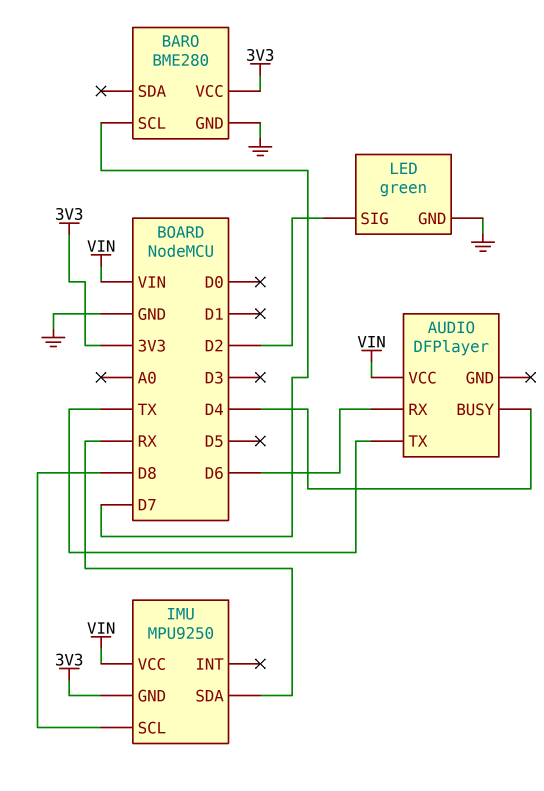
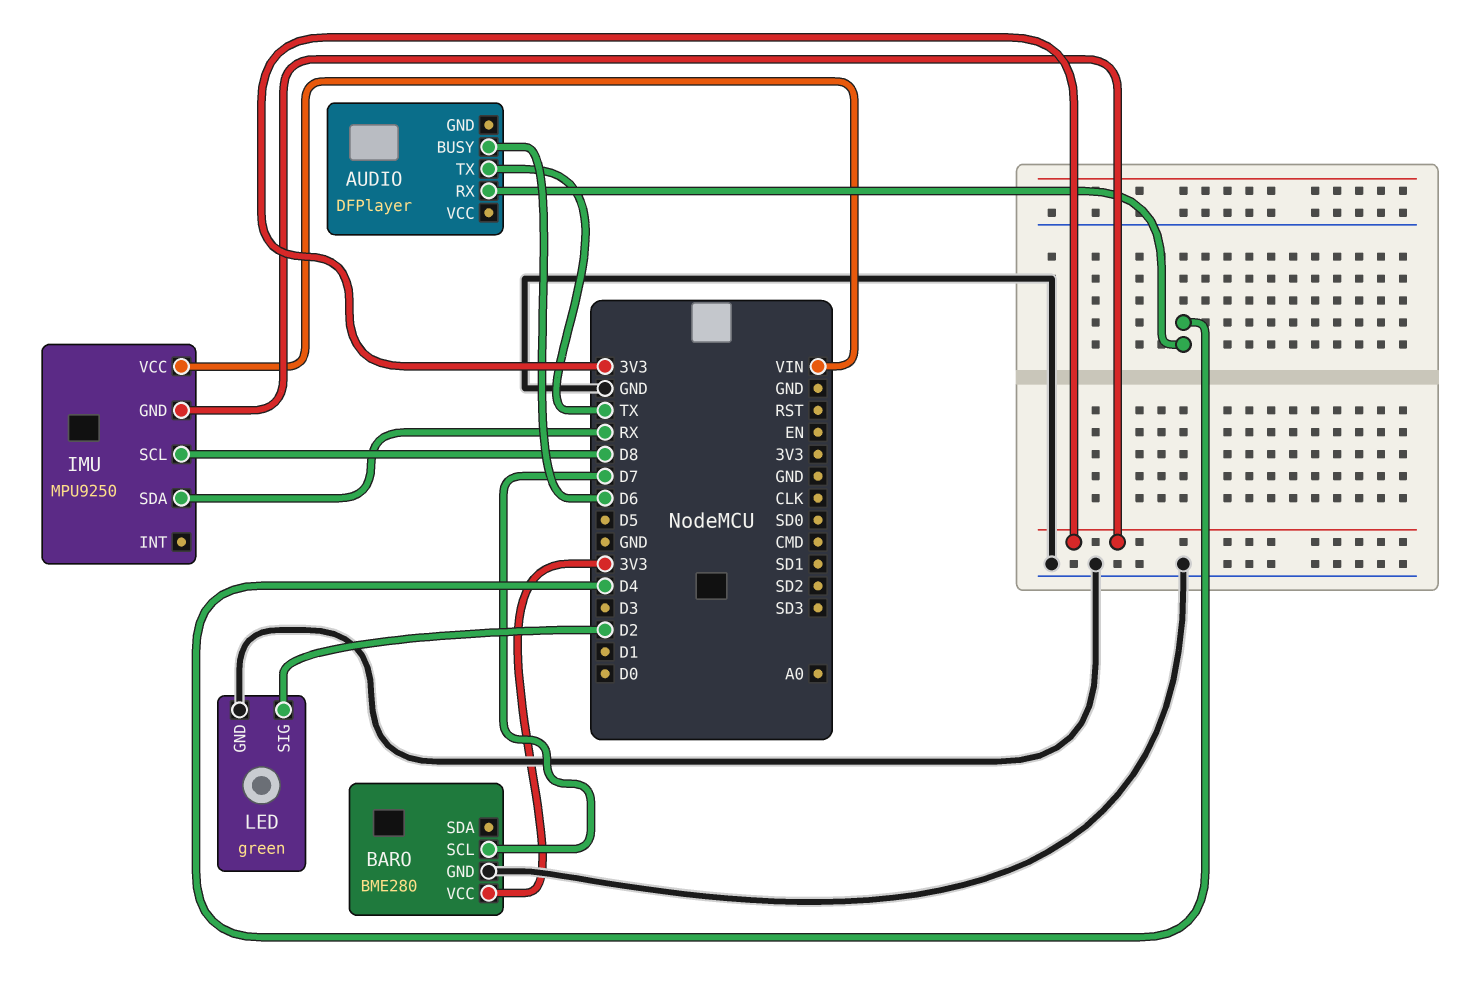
AUDIO pin BUSY: D4 -> D6
AUDIO pin RX: D6 -> D4
AUDIO pin VCC: VIN -> none

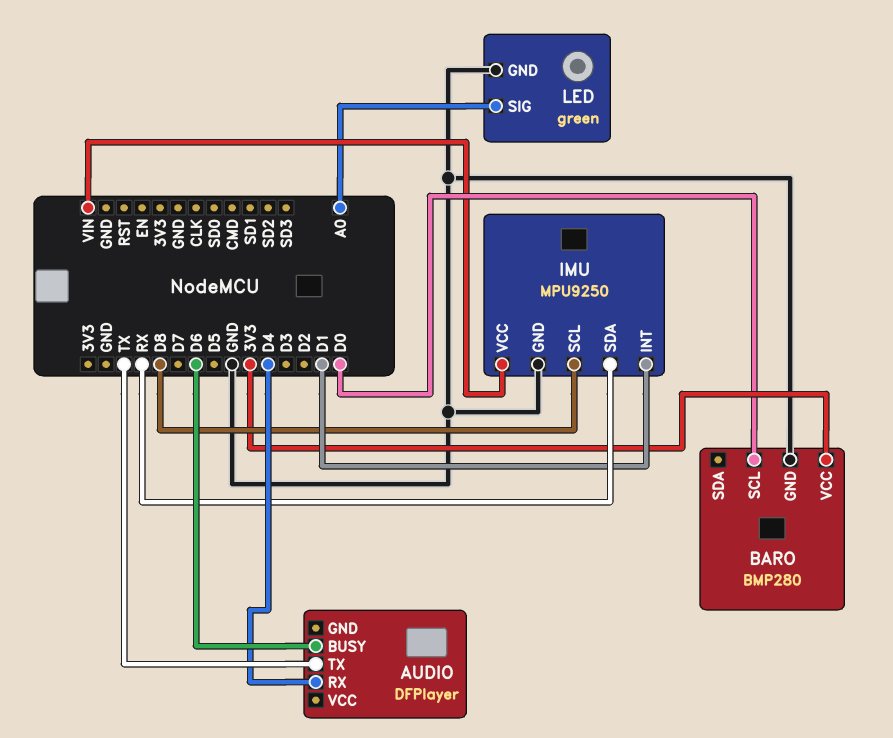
BARO: BME280 -> BMP280
BARO pin SCL: D7 -> D0
IMU pin GND: 3V3 -> GND
IMU pin INT: none -> D1
LED pin SIG: D2 -> A0

